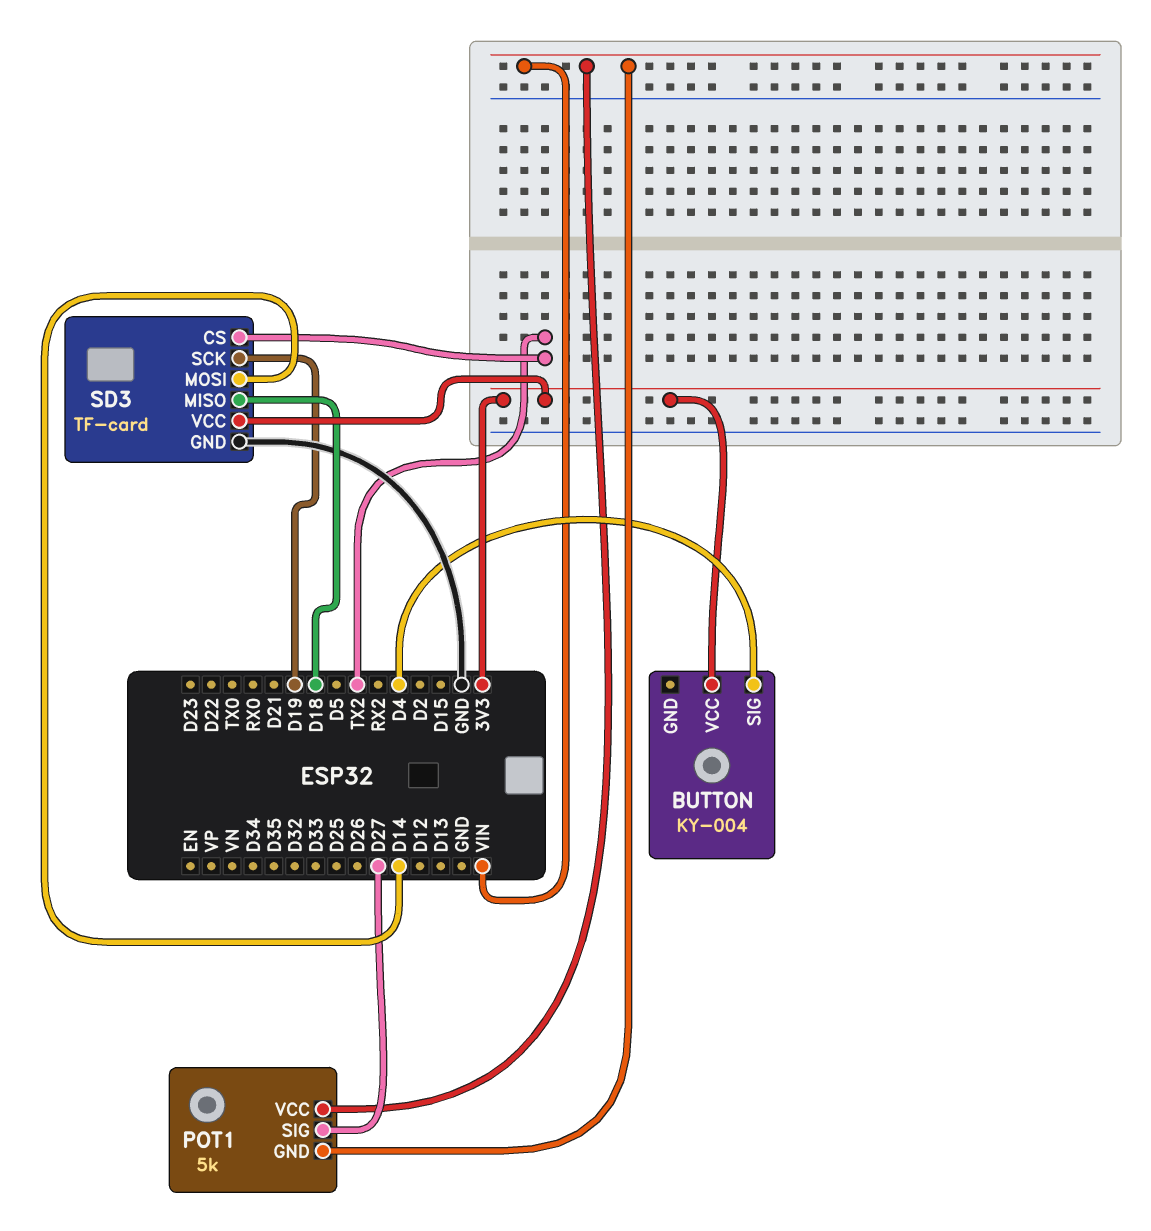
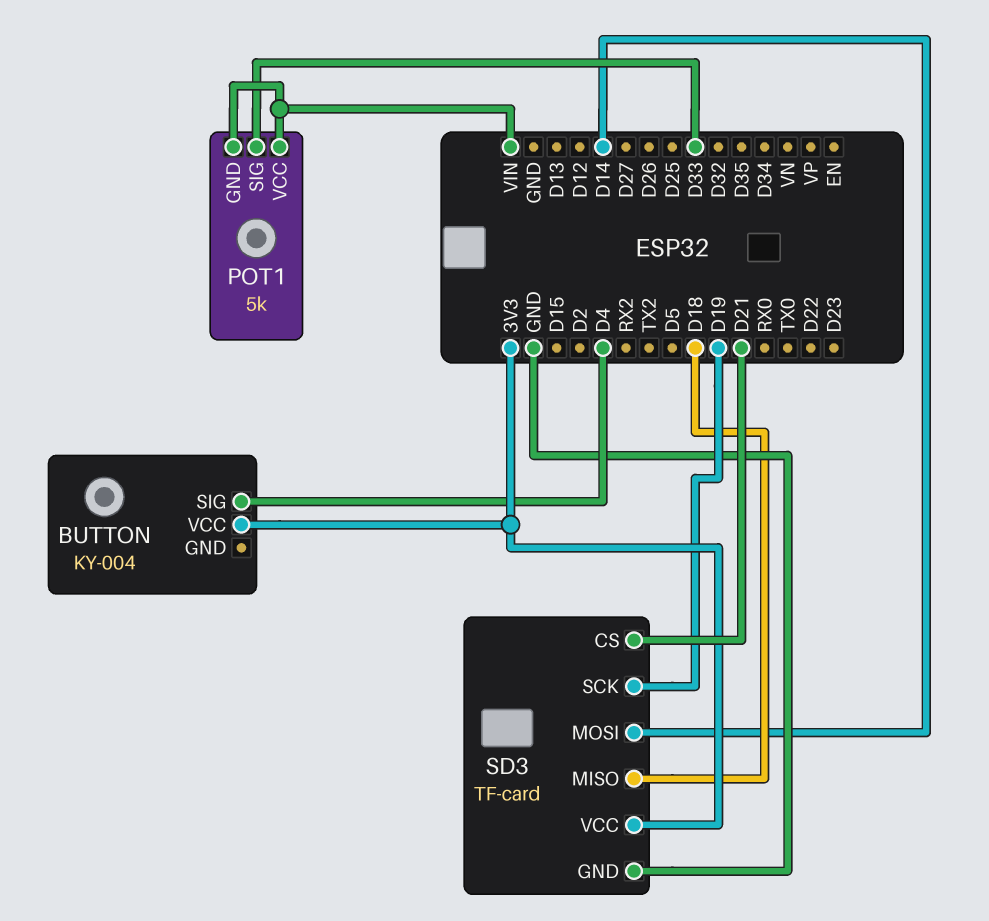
POT1 pin SIG: D27 -> D33
SD3 pin CS: TX2 -> D21

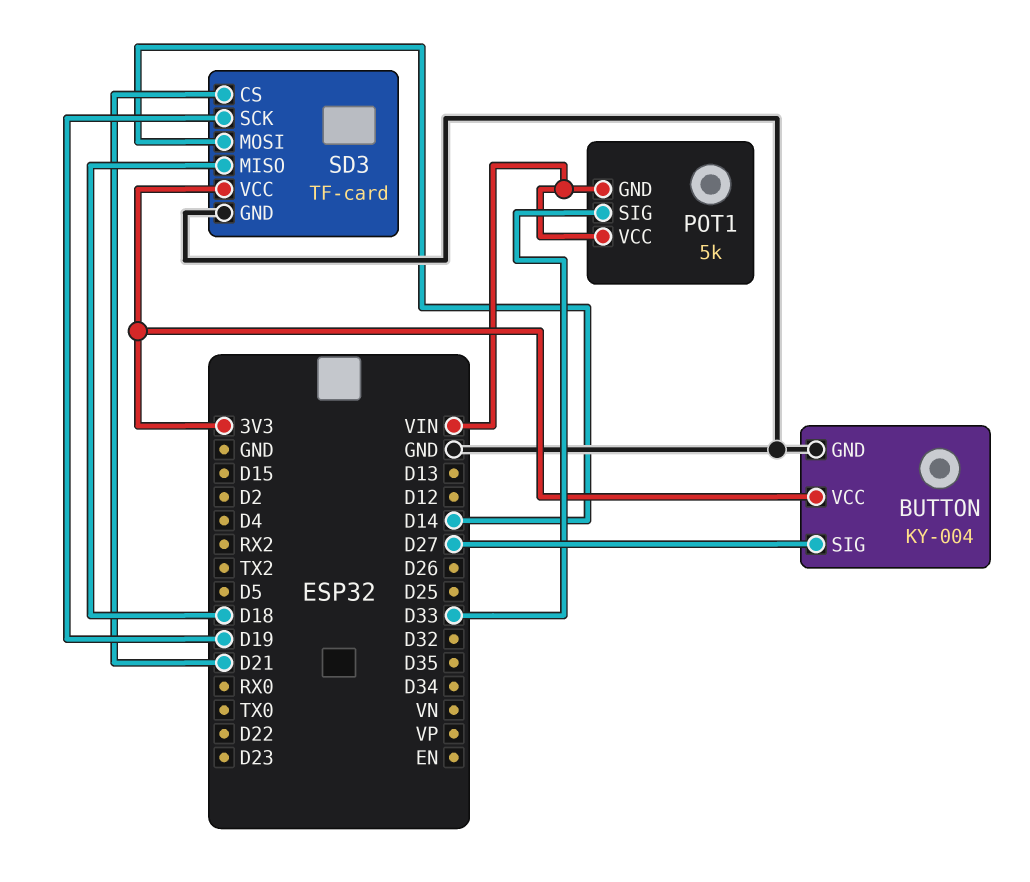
BUTTON pin GND: none -> GND
BUTTON pin SIG: D4 -> D27

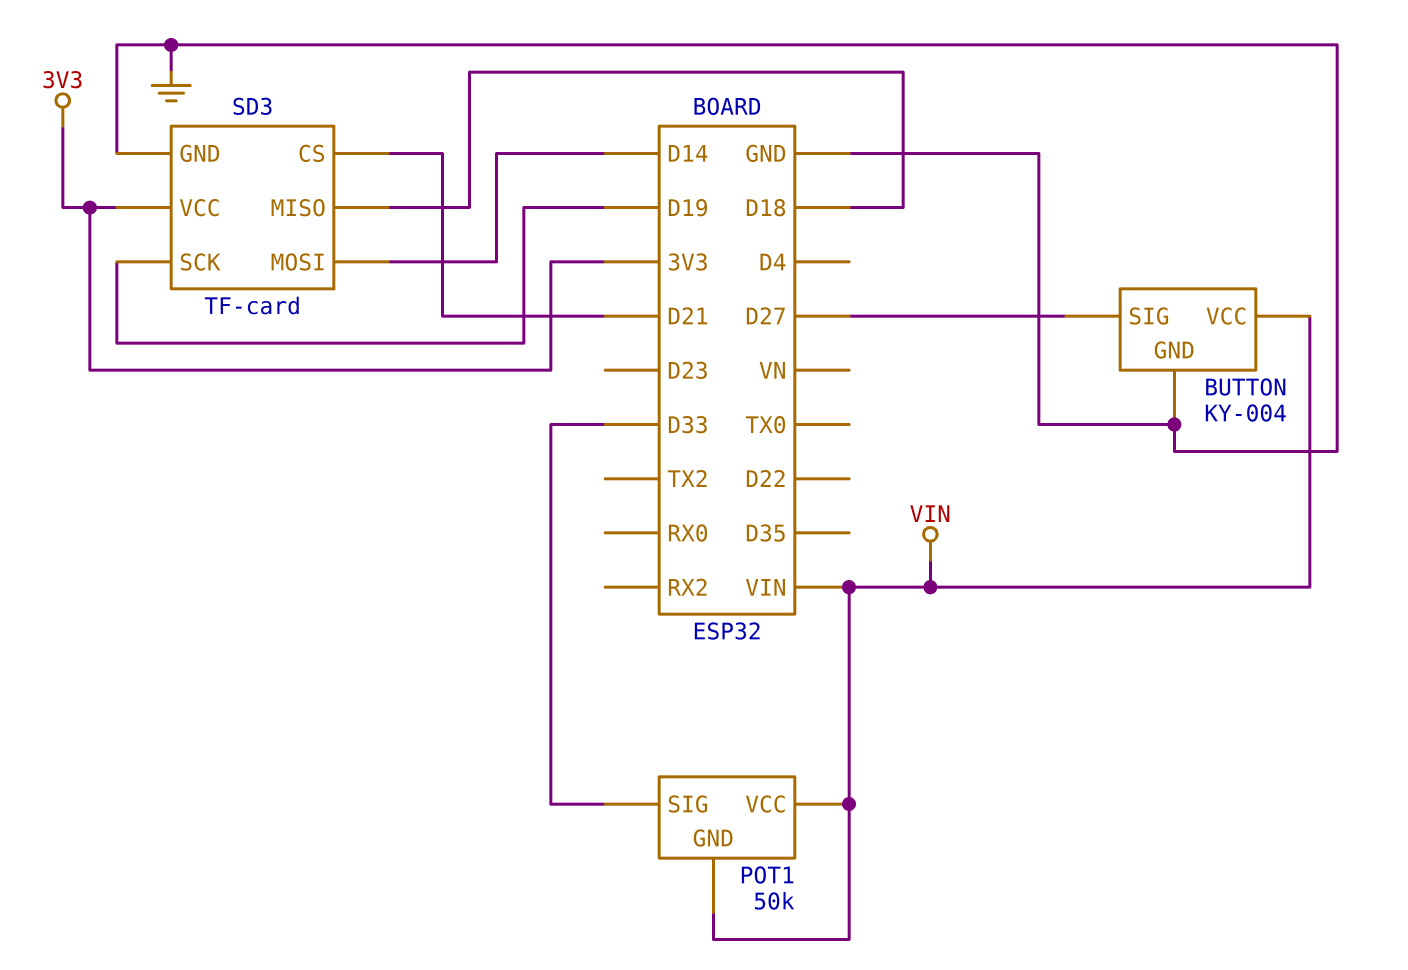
BUTTON pin VCC: 3V3 -> VIN
POT1: 5k -> 50k

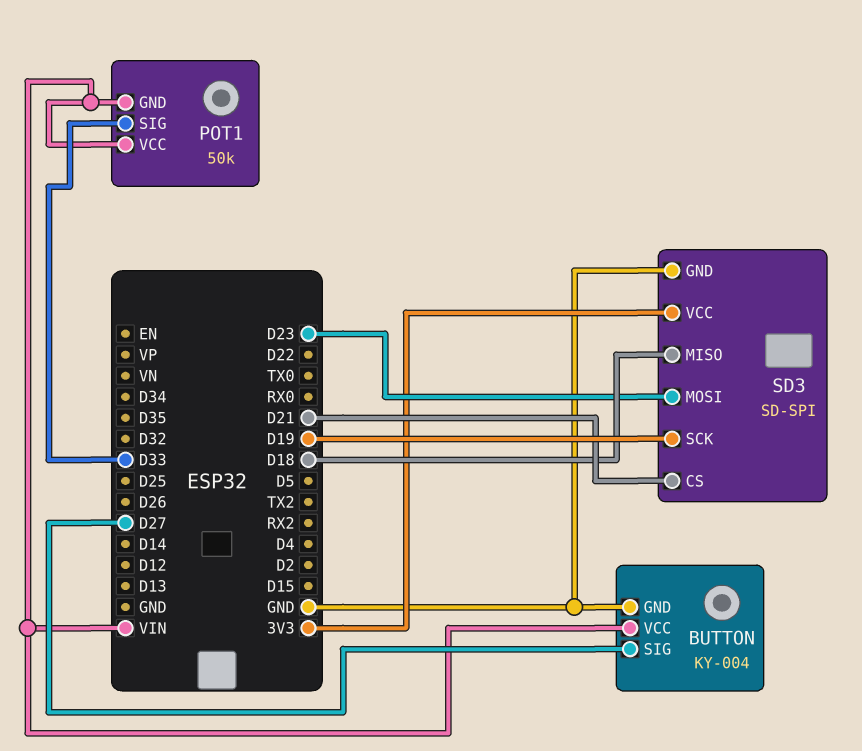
SD3: TF-card -> SD-SPI
SD3 pin MOSI: D14 -> D23

